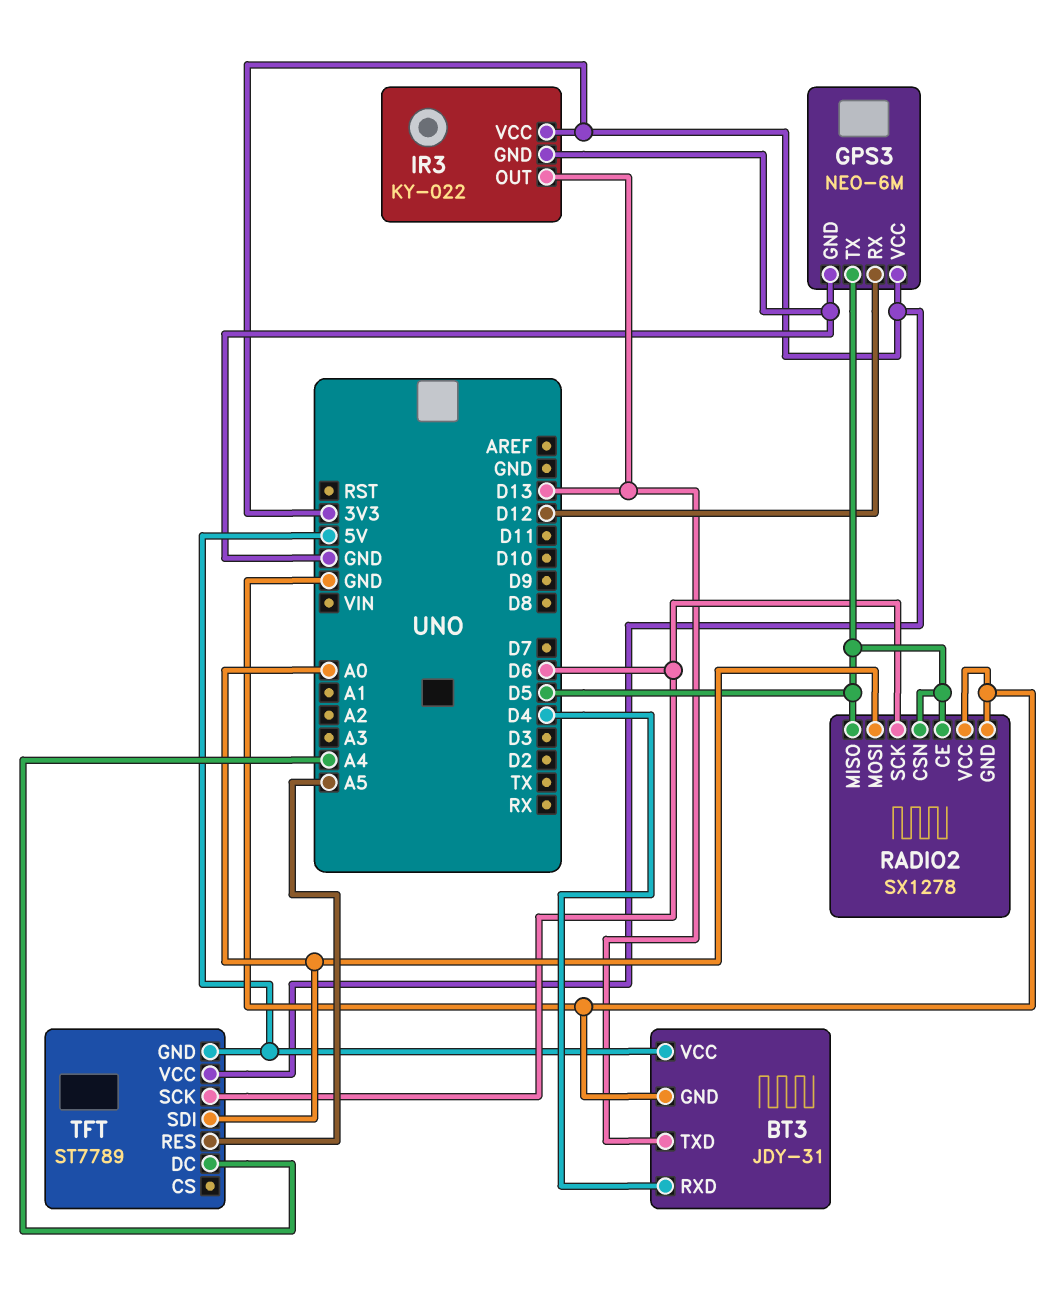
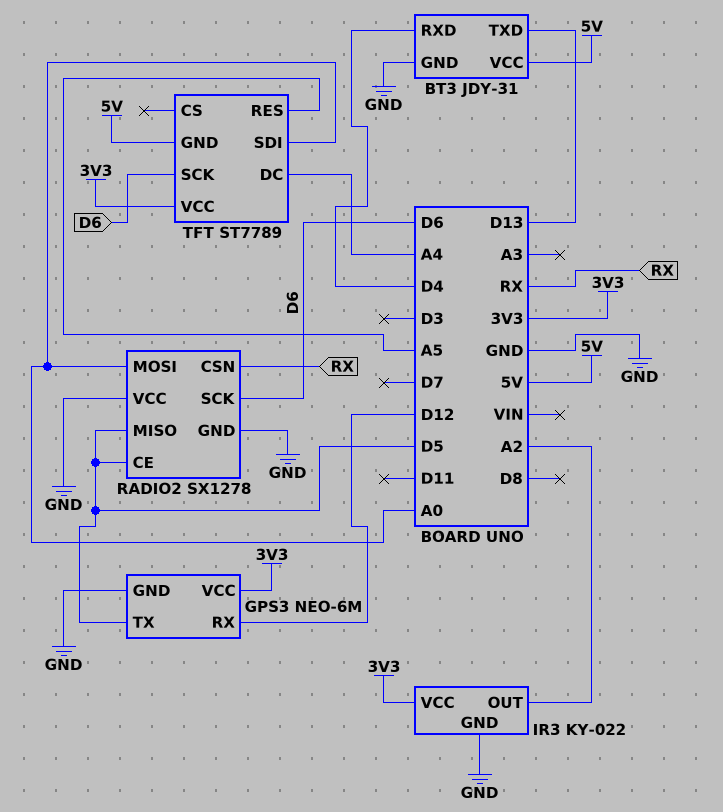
IR3 pin OUT: D13 -> A2
RADIO2 pin CSN: D5 -> RX

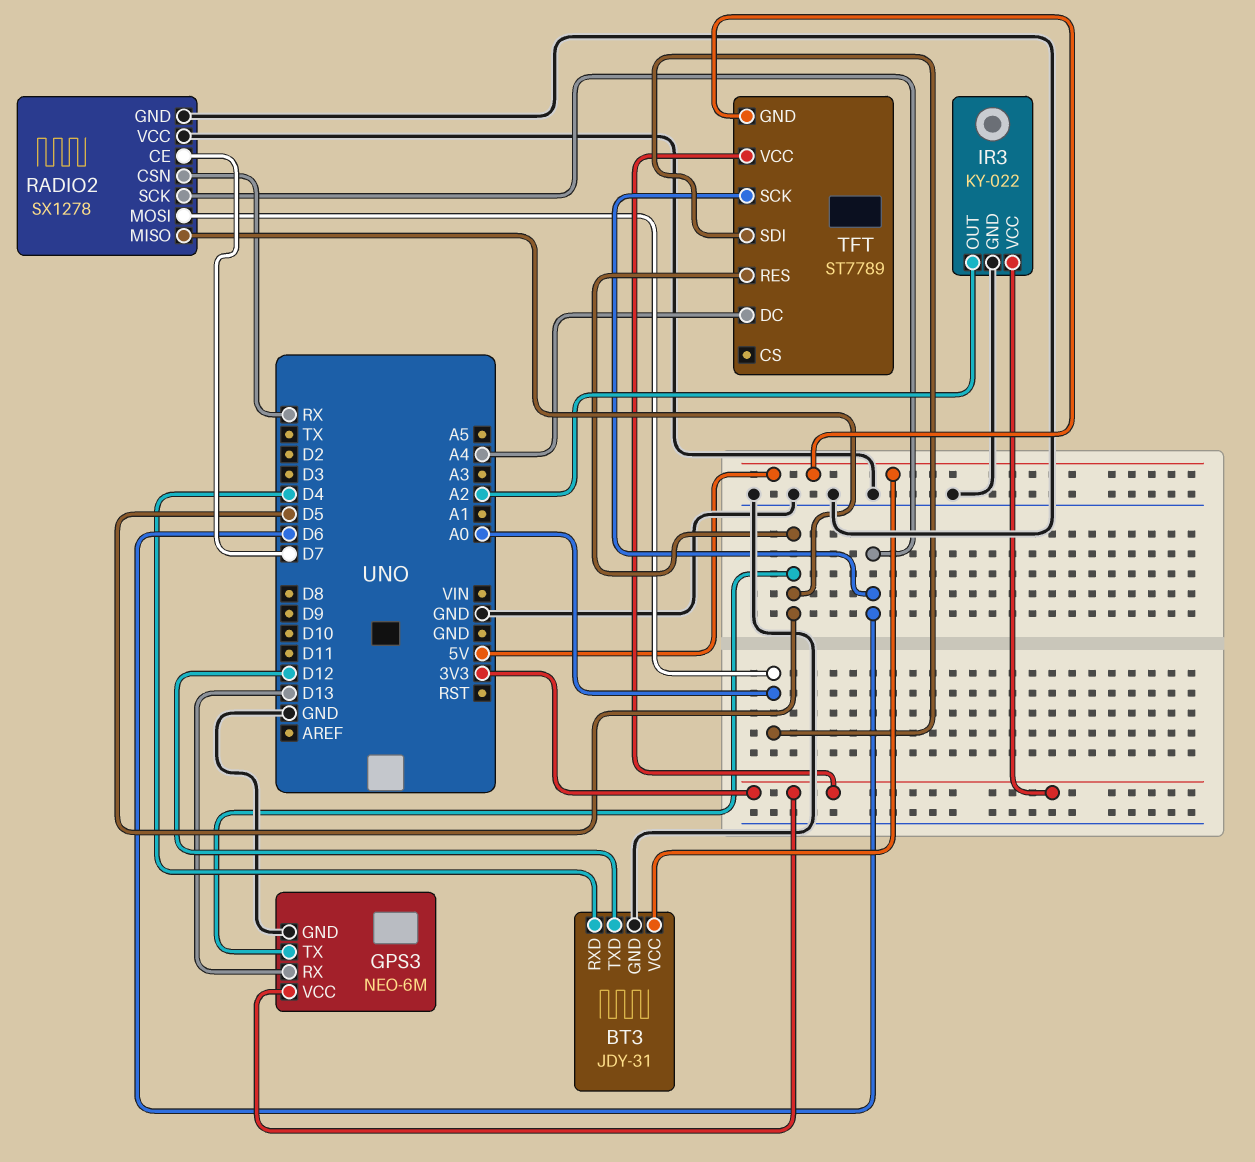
BT3 pin TXD: D13 -> D12
GPS3 pin RX: D12 -> D13
RADIO2 pin CE: D5 -> D7
TFT pin RES: A5 -> D5

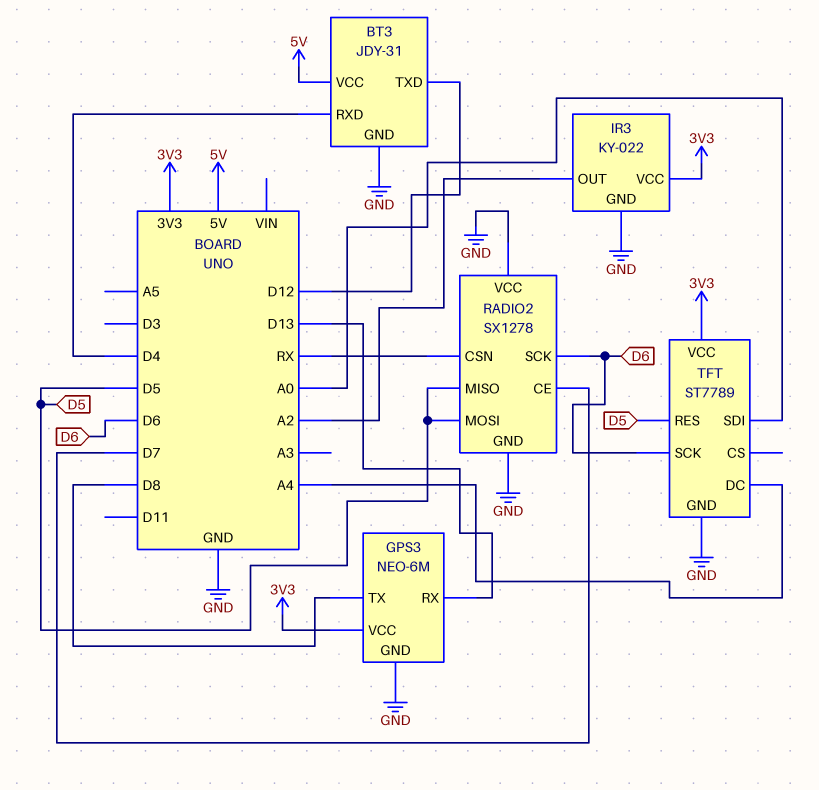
GPS3 pin TX: D5 -> D8
RADIO2 pin MOSI: A0 -> D5
TFT pin GND: 5V -> GND

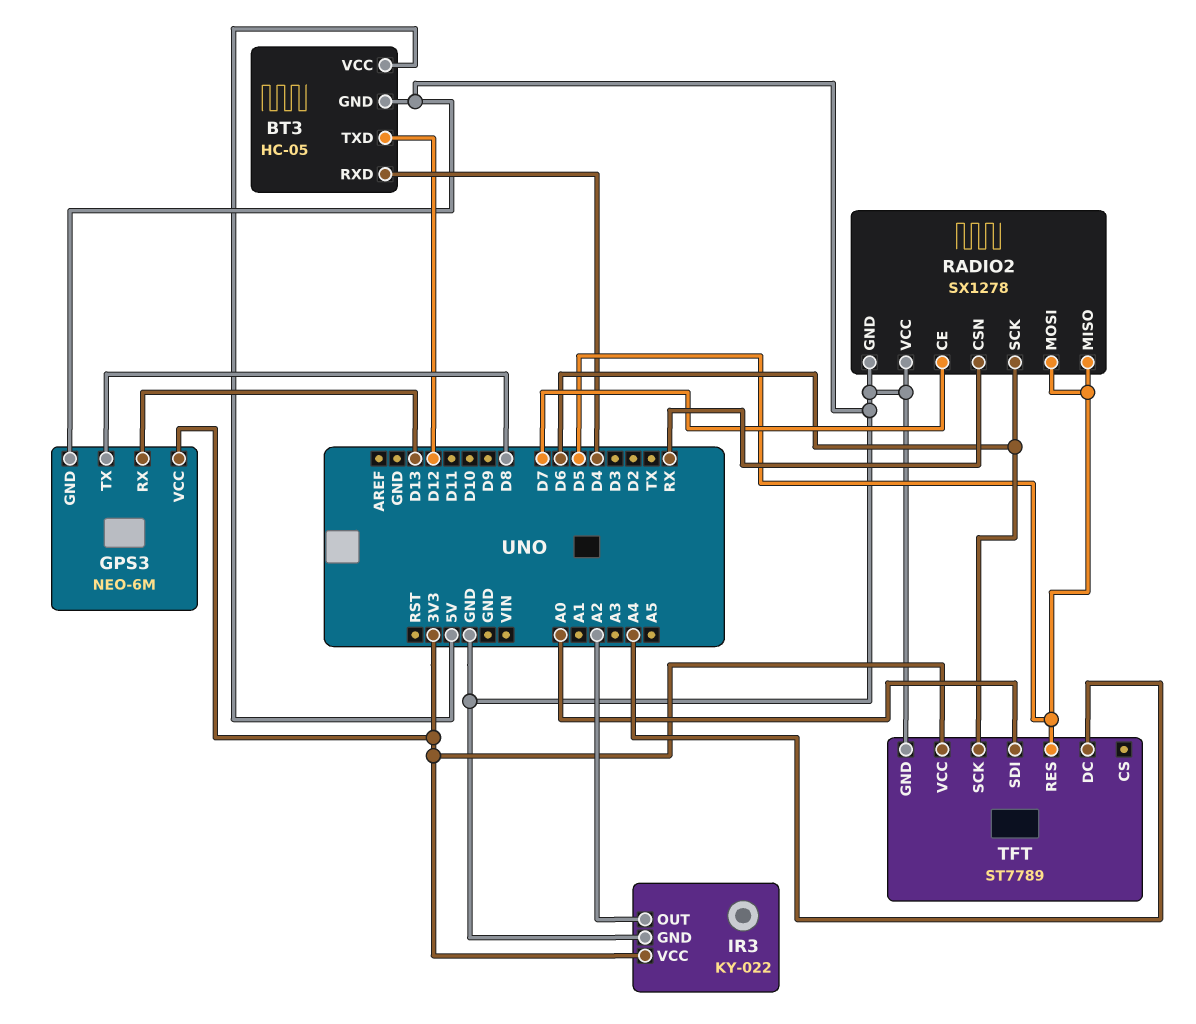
BT3: JDY-31 -> HC-05

